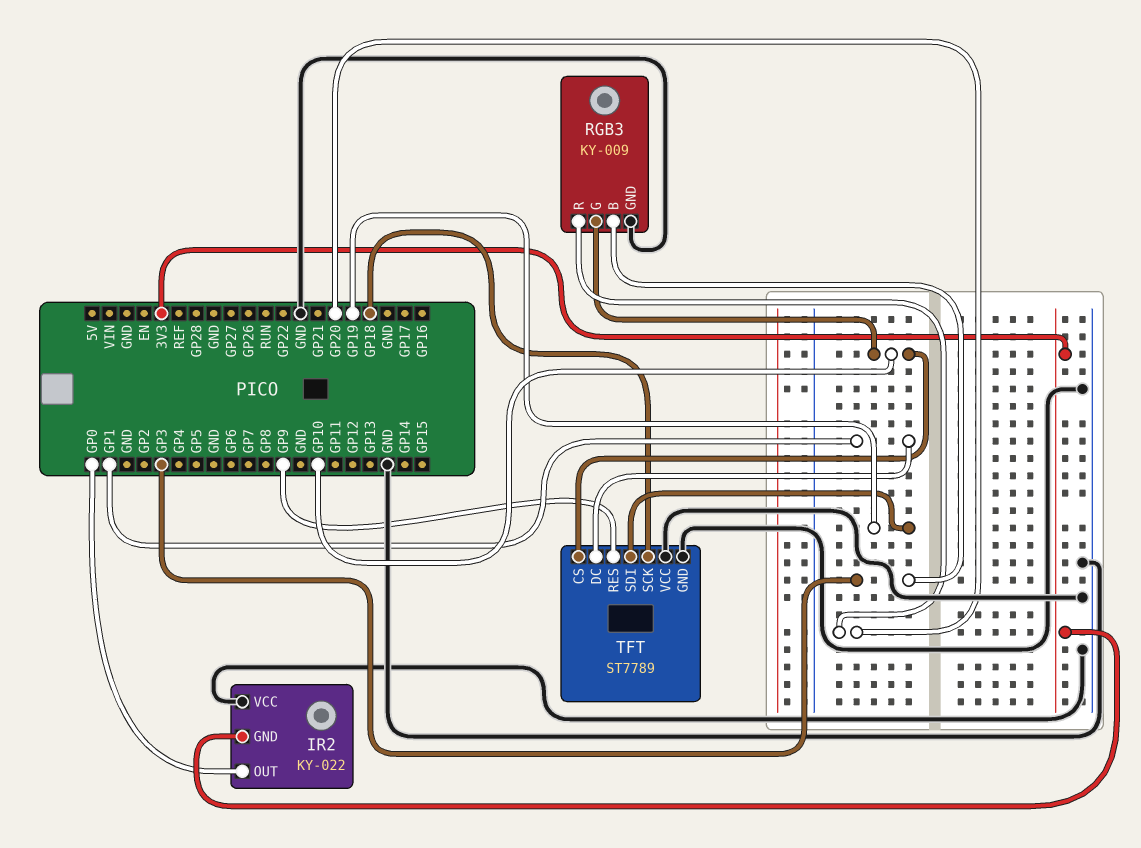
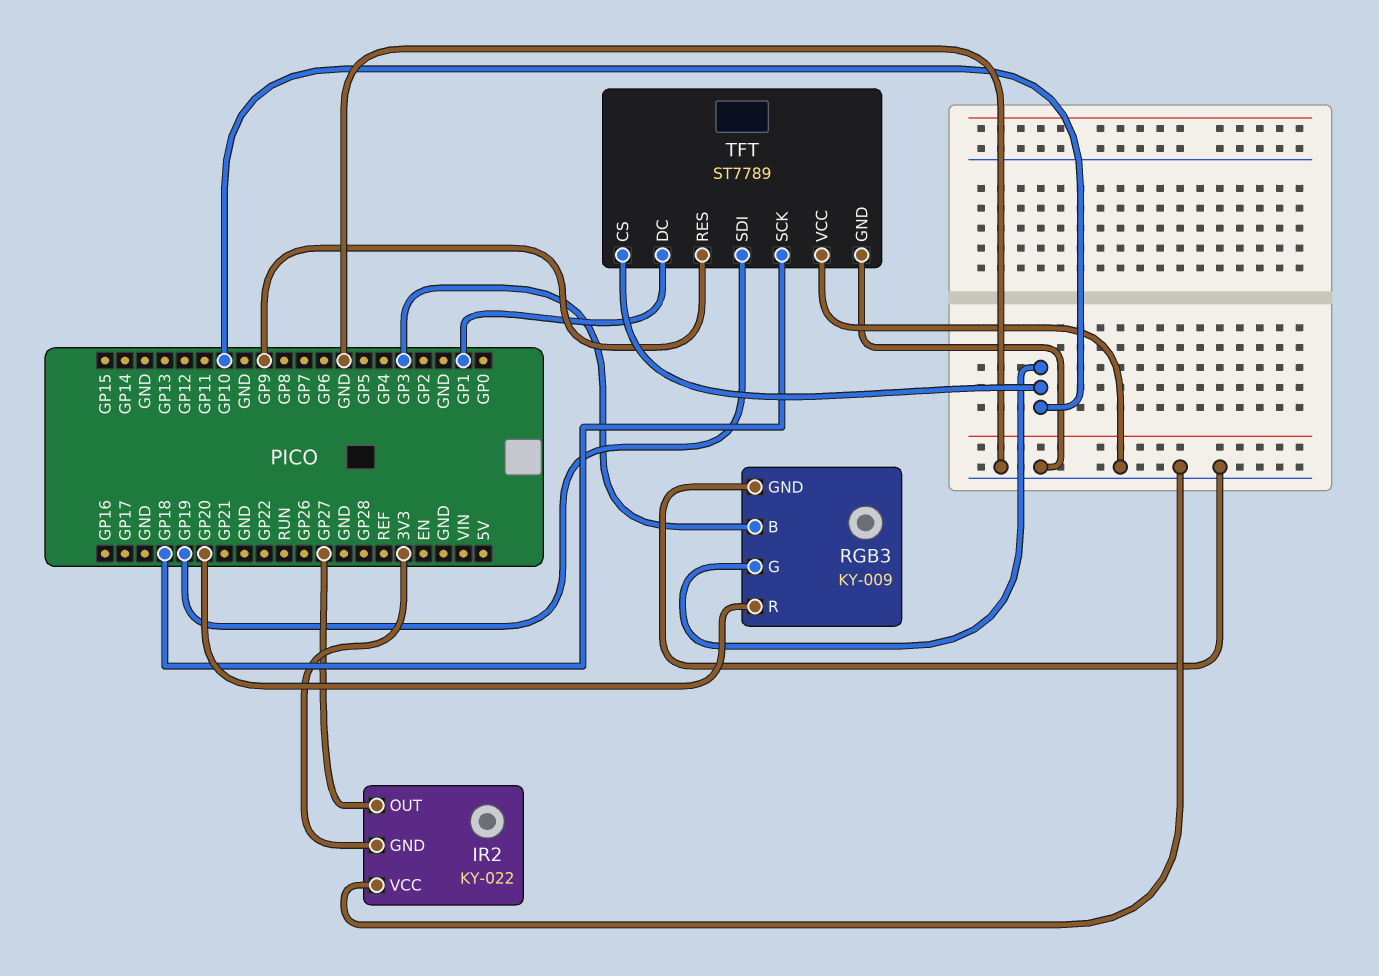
IR2 pin OUT: GP0 -> GP27

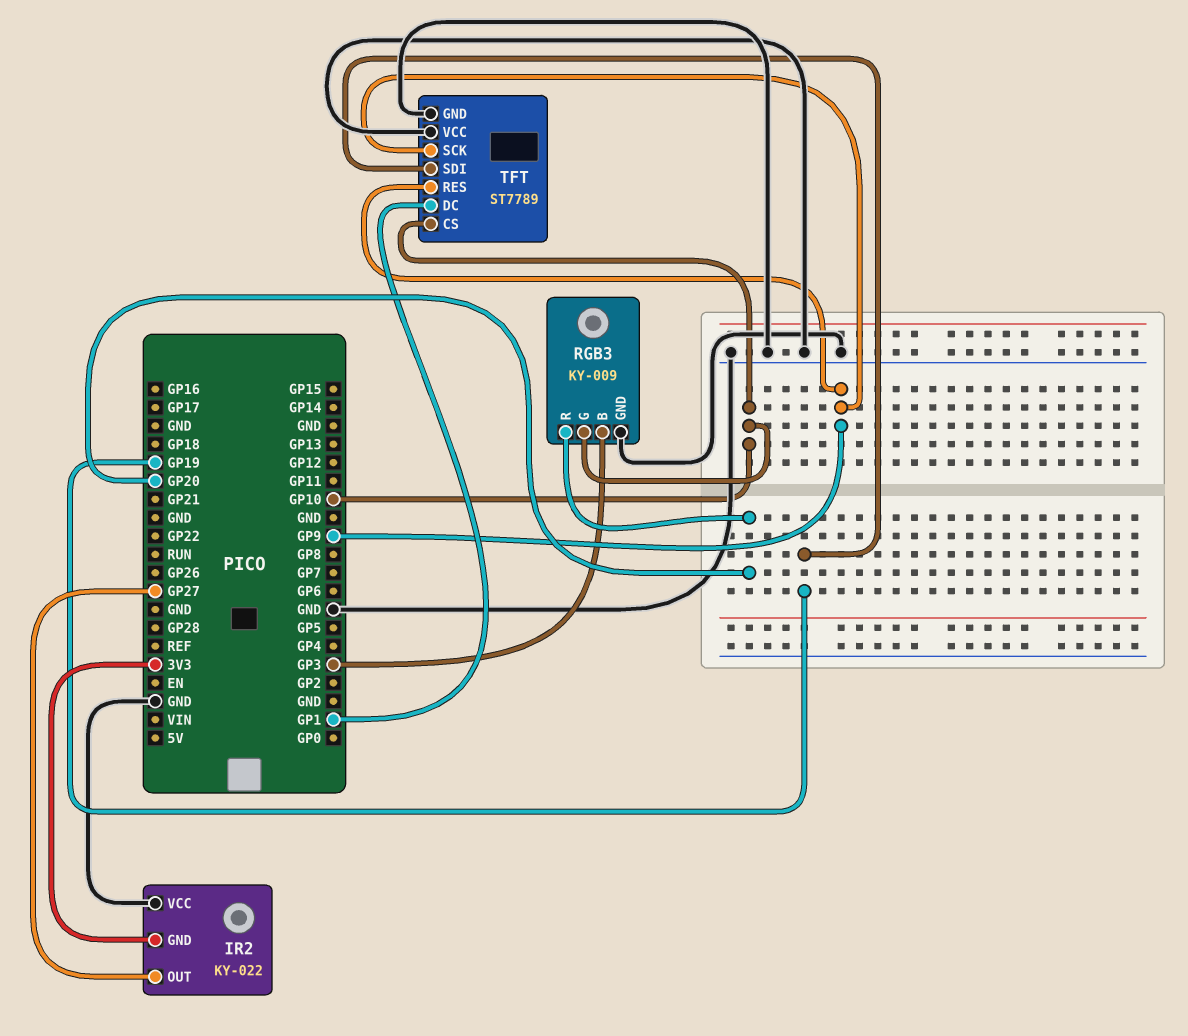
TFT pin SCK: GP18 -> GP9

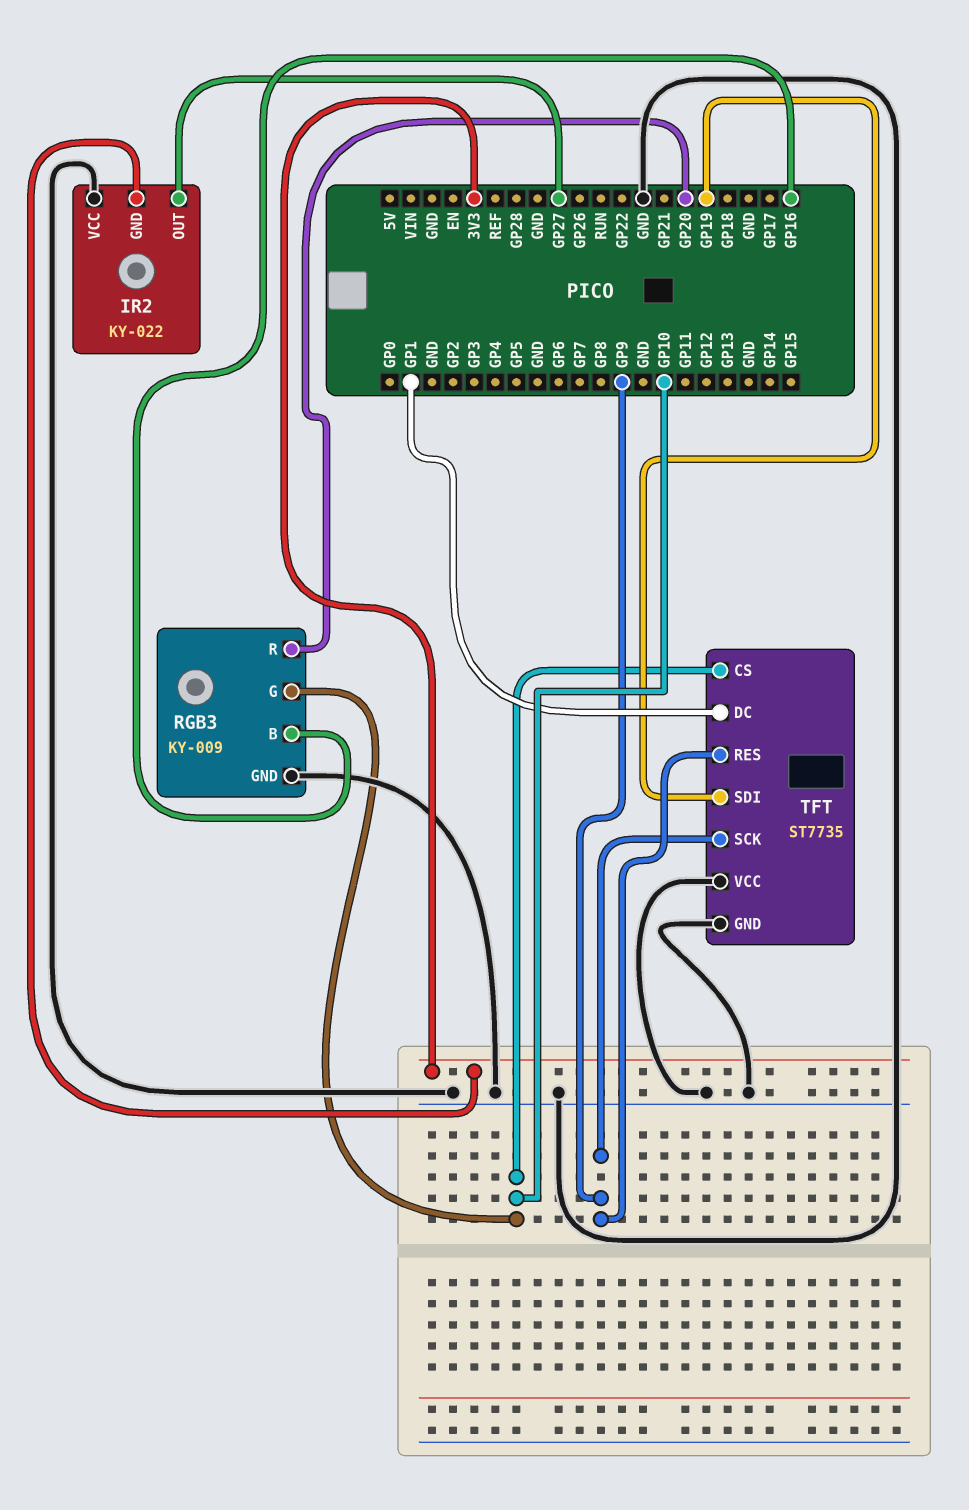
RGB3 pin B: GP3 -> GP16
TFT: ST7789 -> ST7735

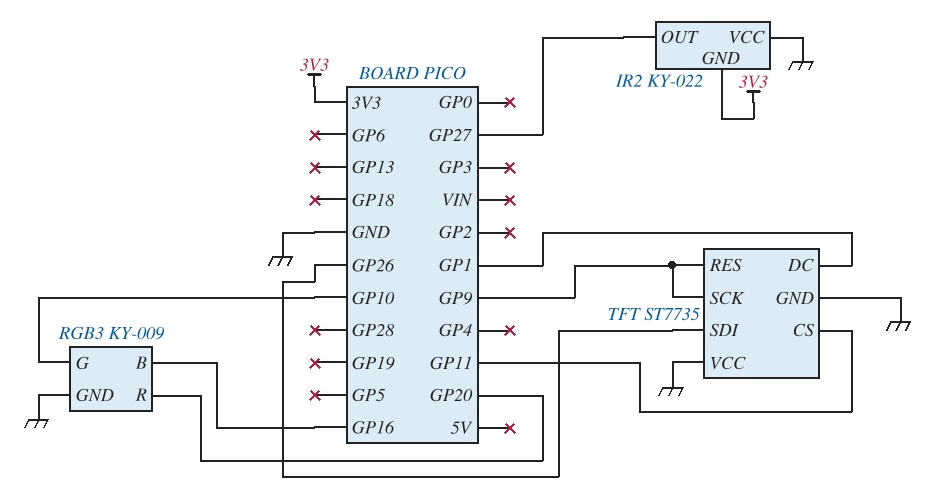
TFT pin CS: GP10 -> GP11
TFT pin SDI: GP19 -> GP26

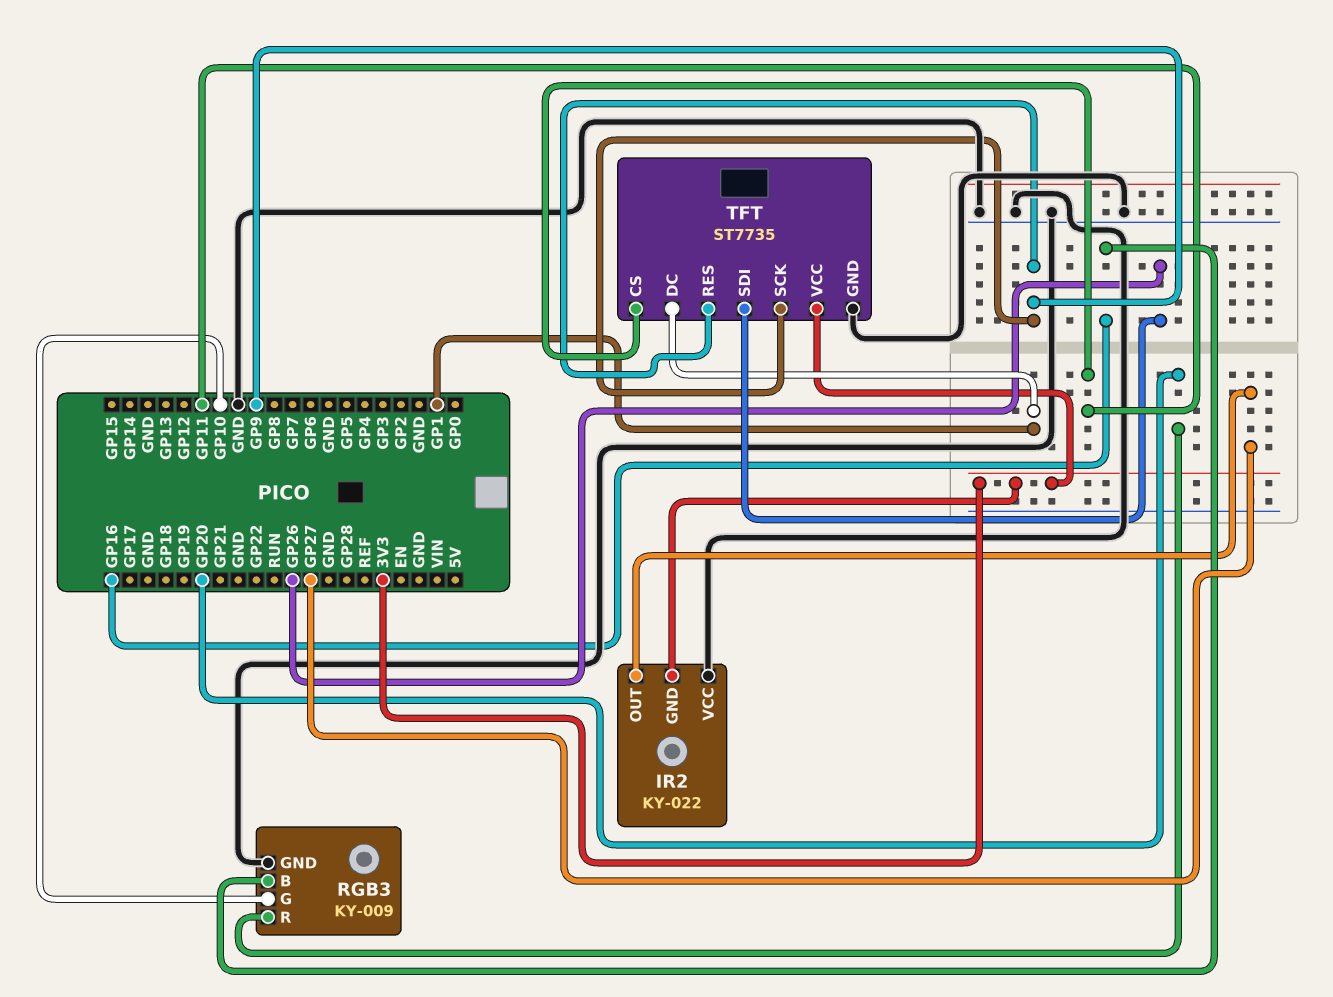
TFT pin VCC: GND -> 3V3

